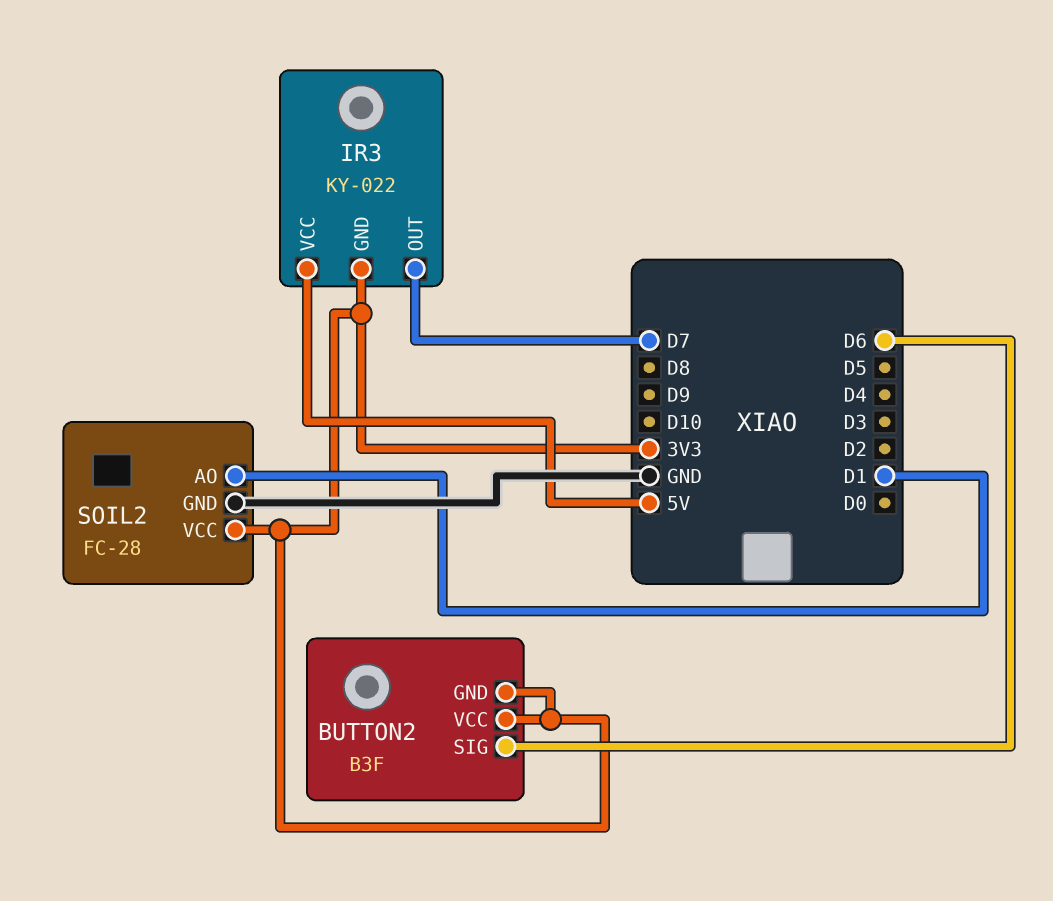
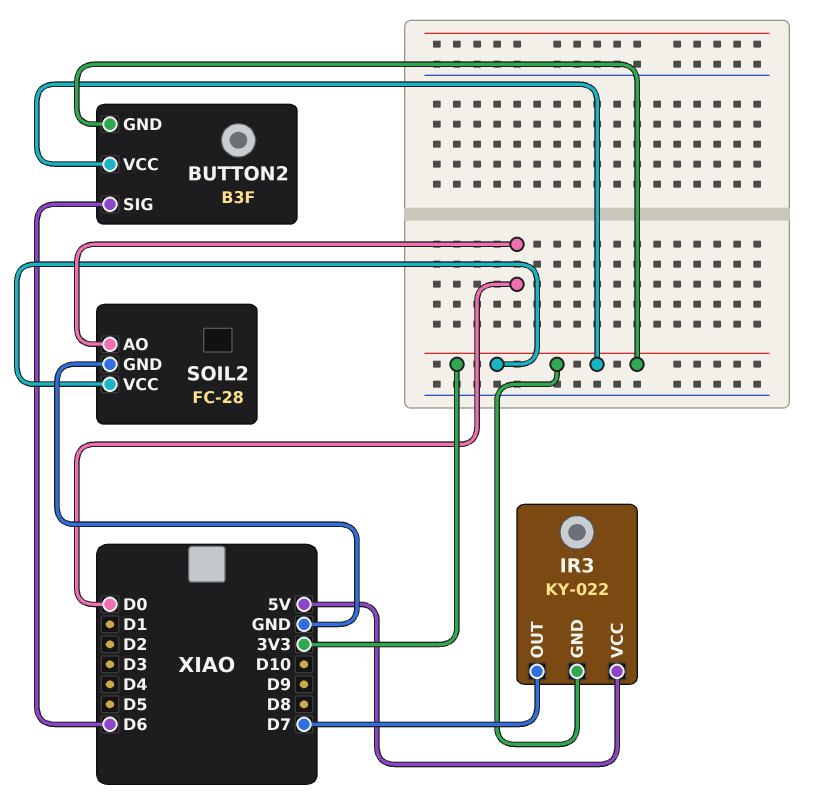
SOIL2 pin AO: D1 -> D0

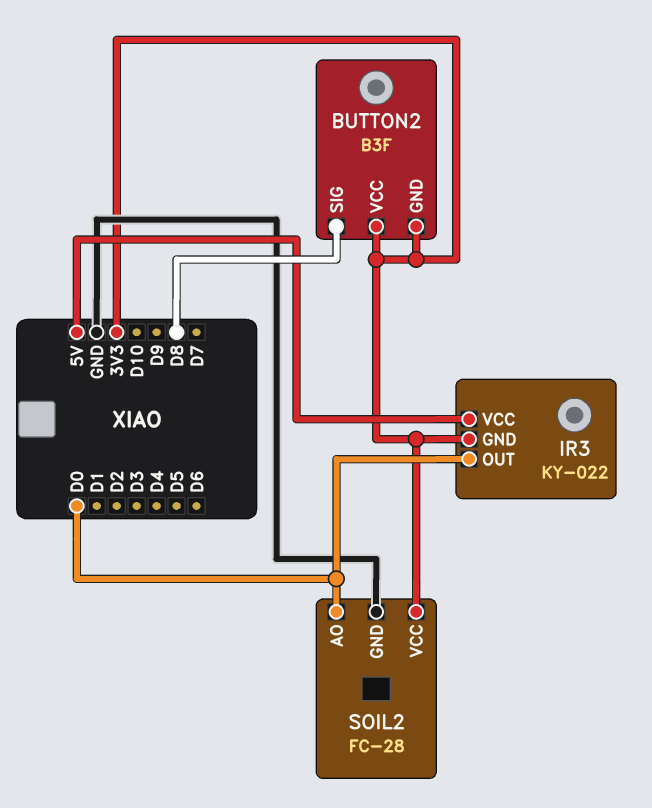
BUTTON2 pin SIG: D6 -> D8
IR3 pin OUT: D7 -> D0

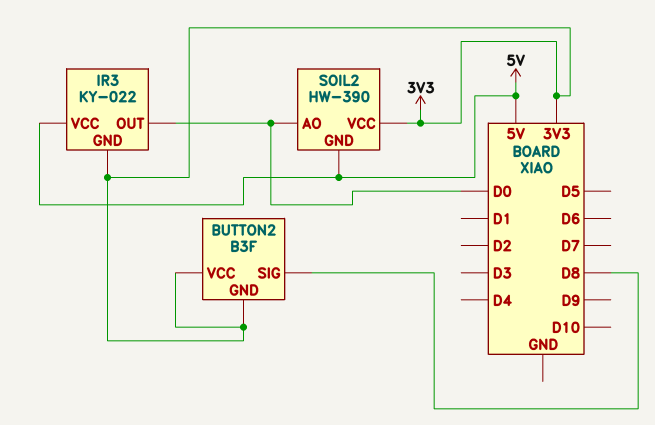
SOIL2: FC-28 -> HW-390
SOIL2 pin GND: GND -> 5V

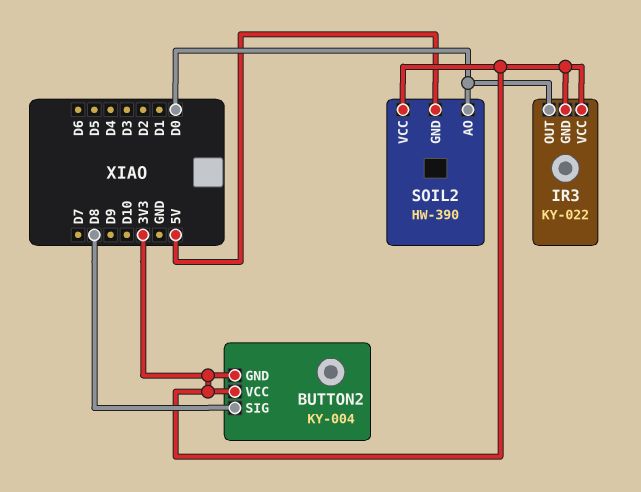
BUTTON2: B3F -> KY-004
IR3 pin VCC: 5V -> 3V3

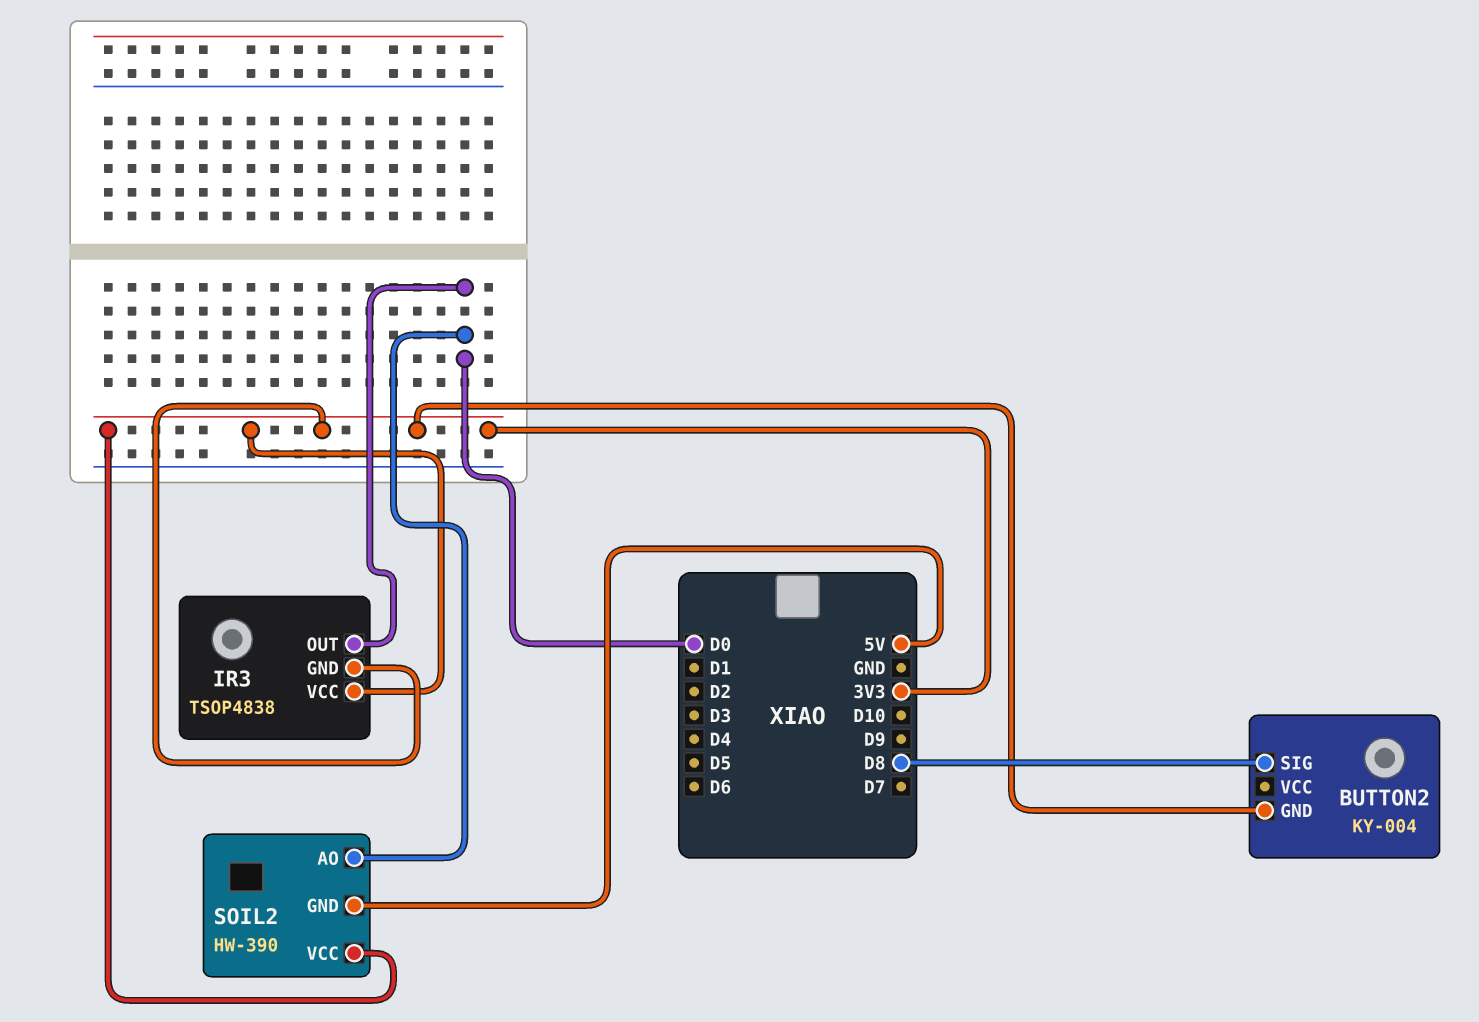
BUTTON2 pin VCC: 3V3 -> none
IR3: KY-022 -> TSOP4838

